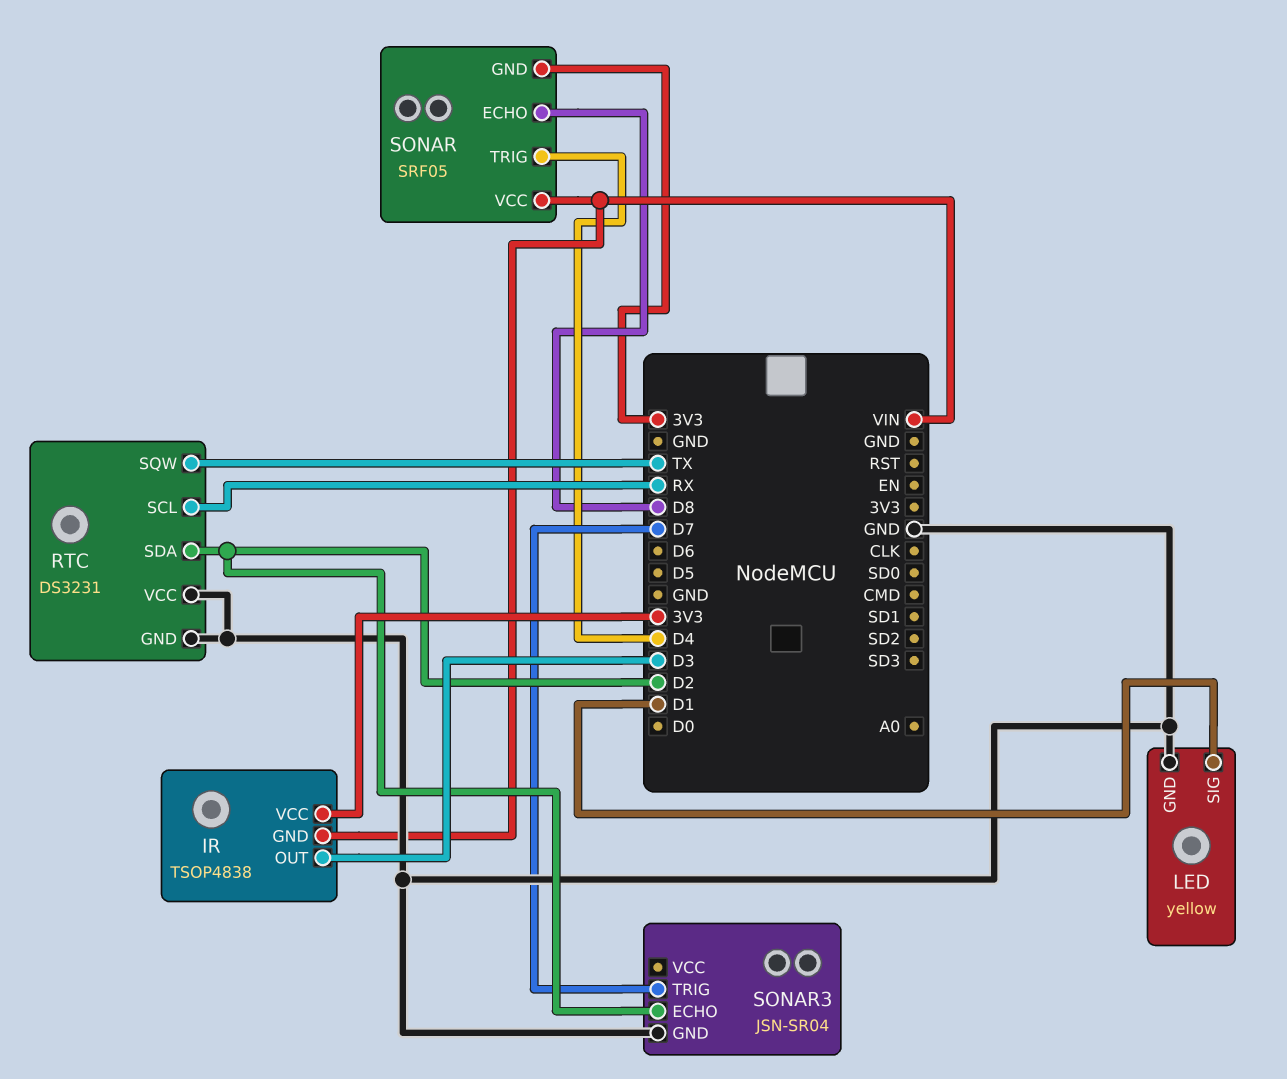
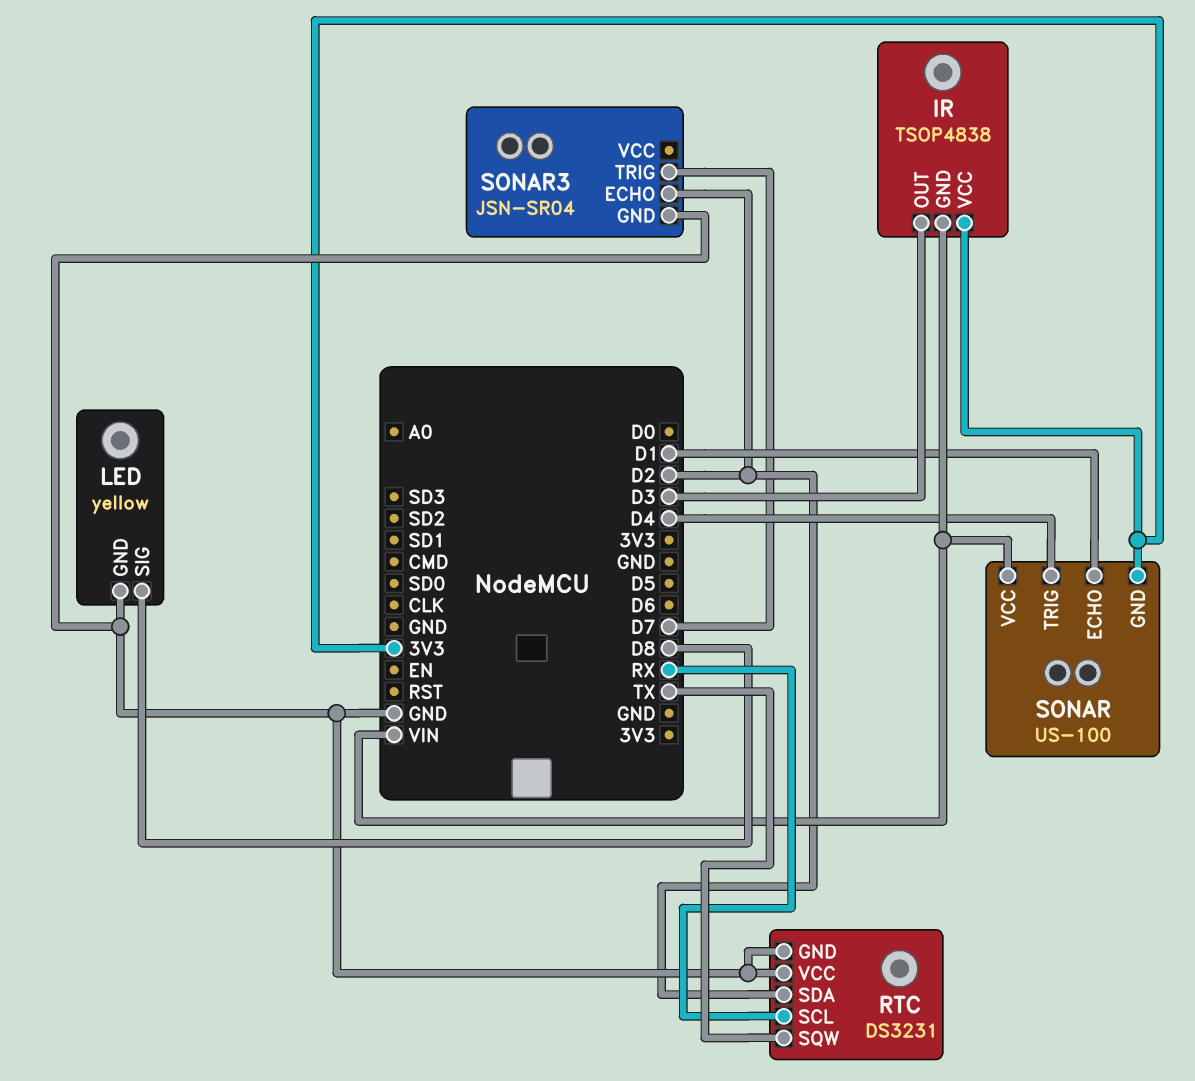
LED pin SIG: D1 -> D8
SONAR: SRF05 -> US-100
SONAR pin ECHO: D8 -> D1

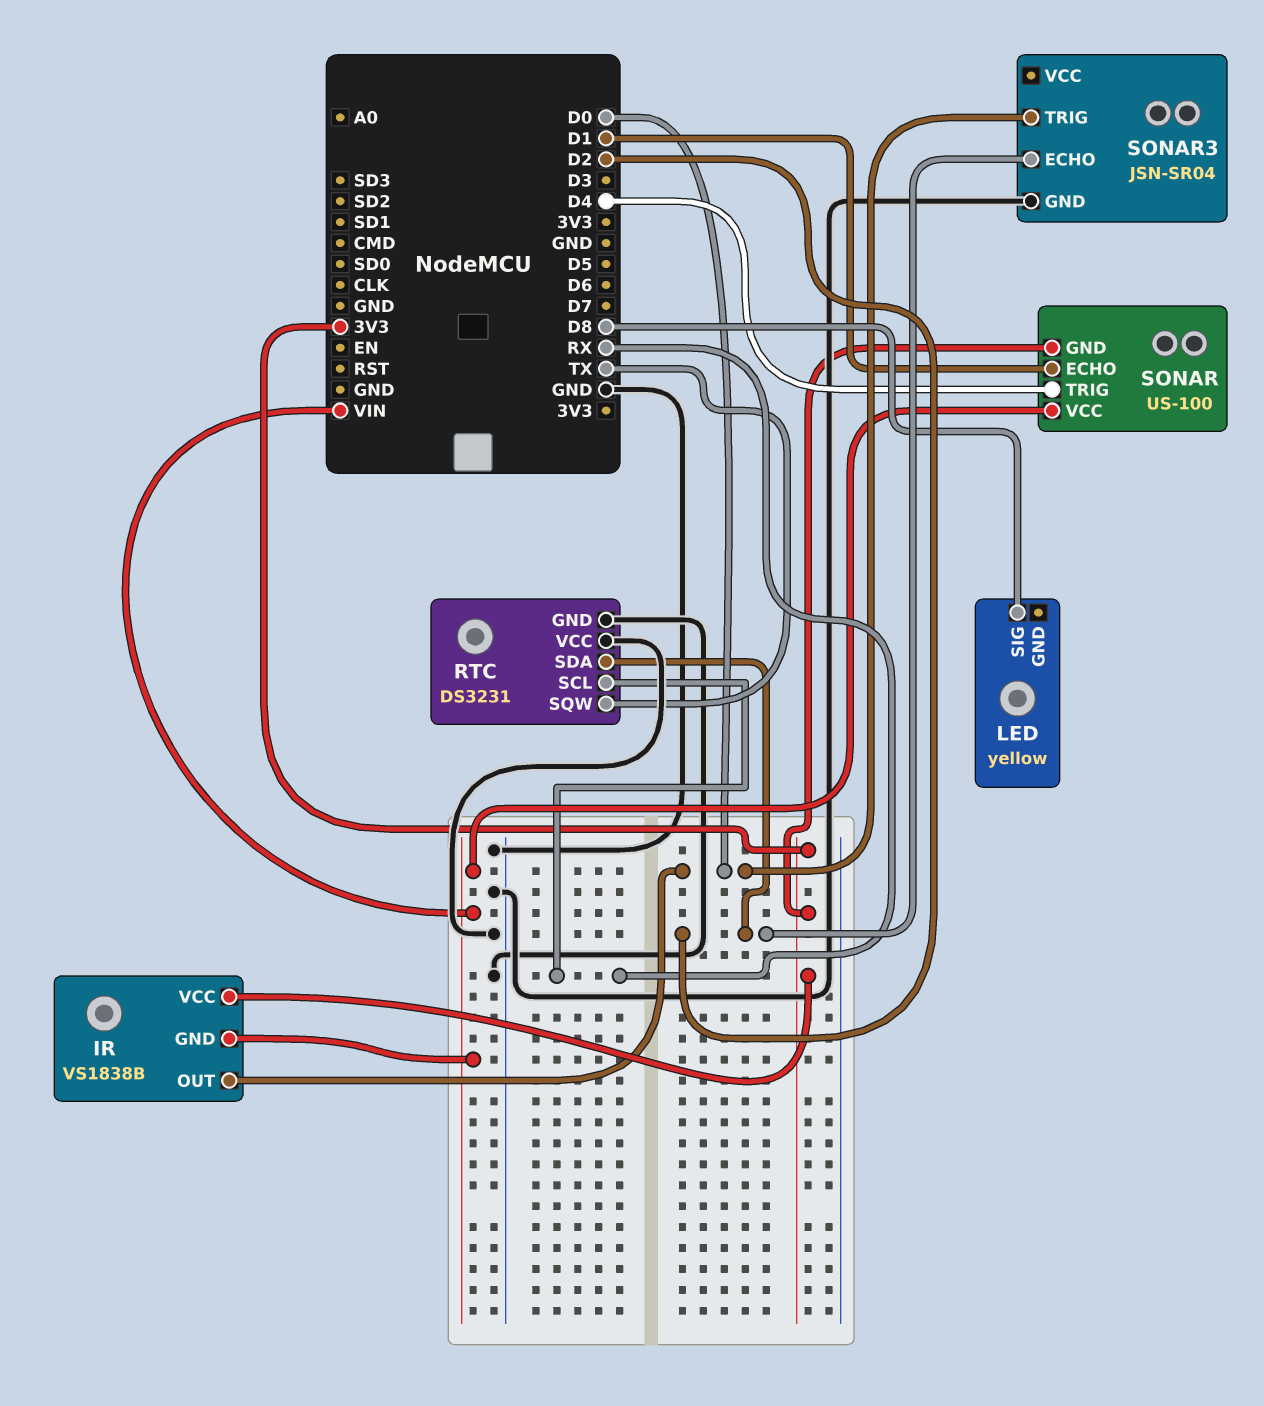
IR: TSOP4838 -> VS1838B
IR pin OUT: D3 -> D0
LED pin GND: GND -> none
SONAR3 pin TRIG: D7 -> D0

